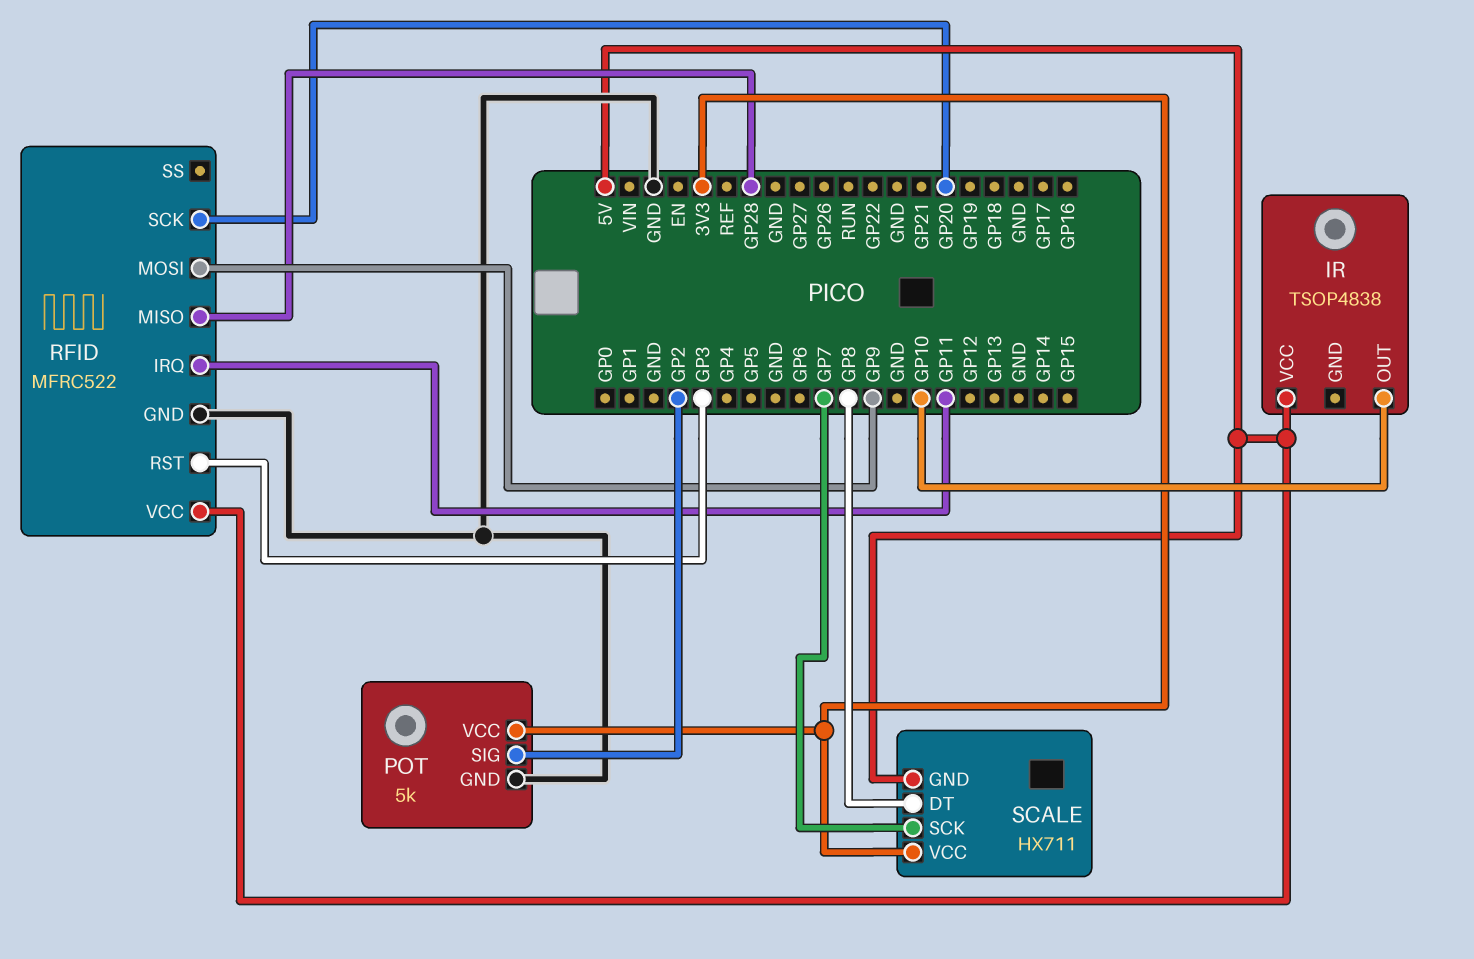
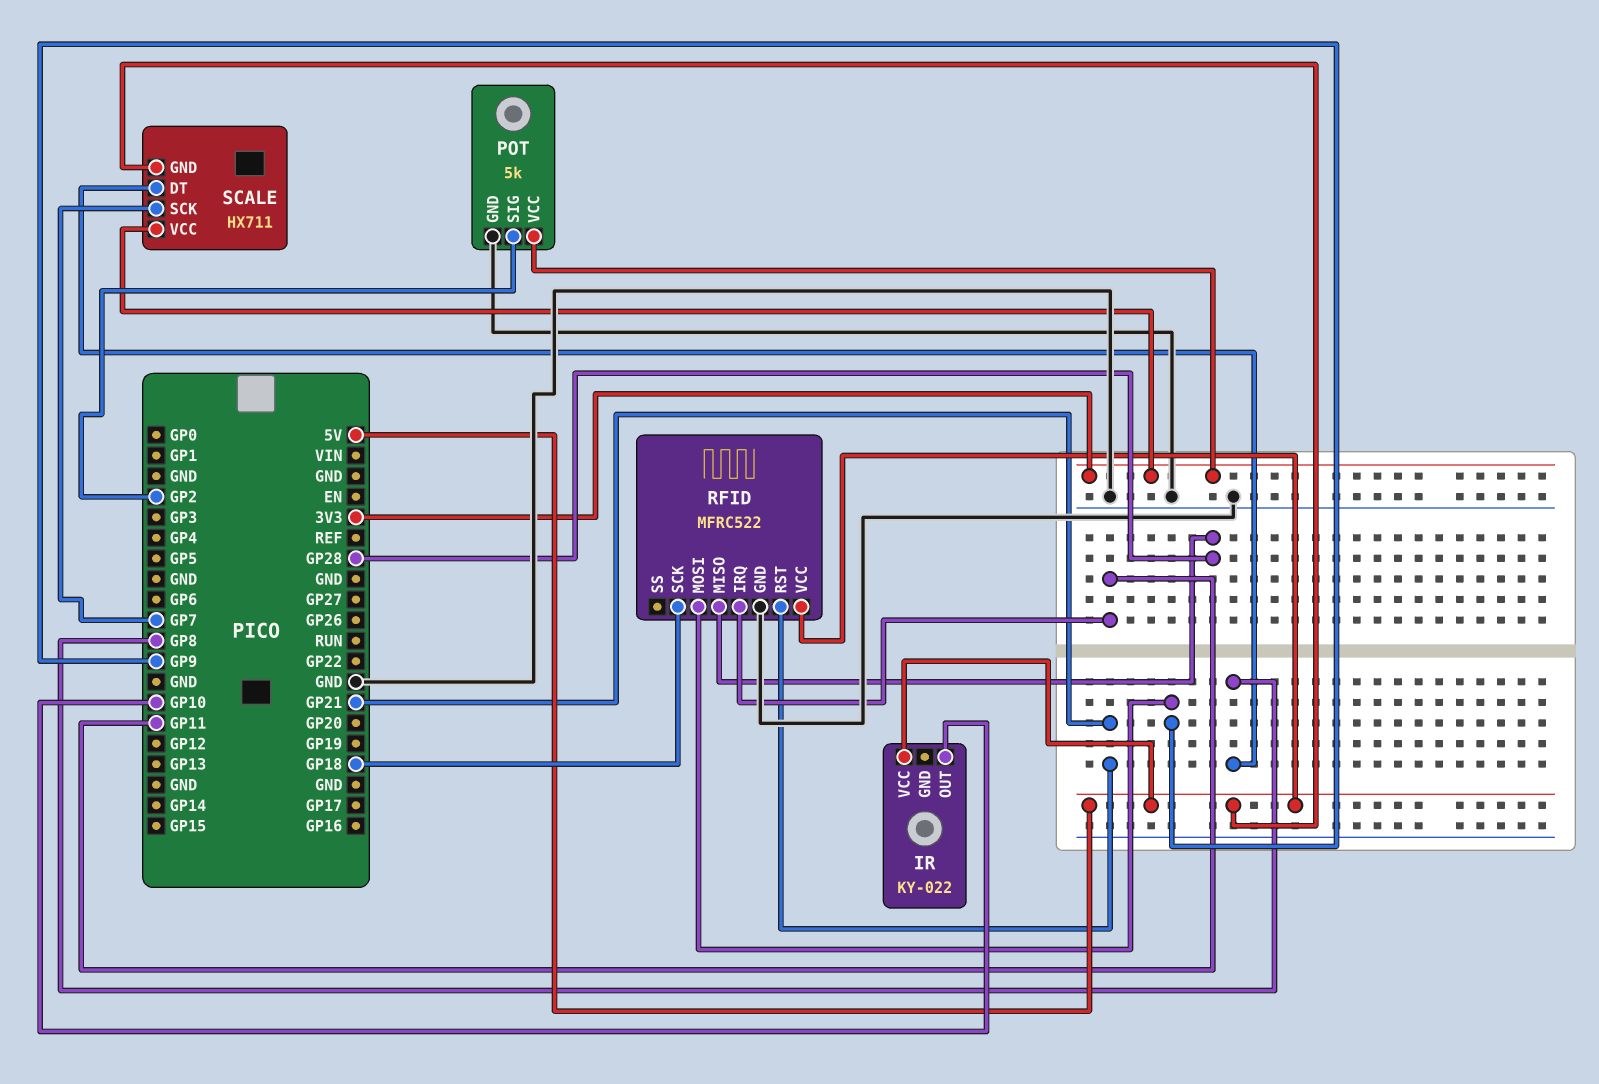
IR: TSOP4838 -> KY-022
RFID pin RST: GP3 -> GP21
RFID pin SCK: GP20 -> GP18

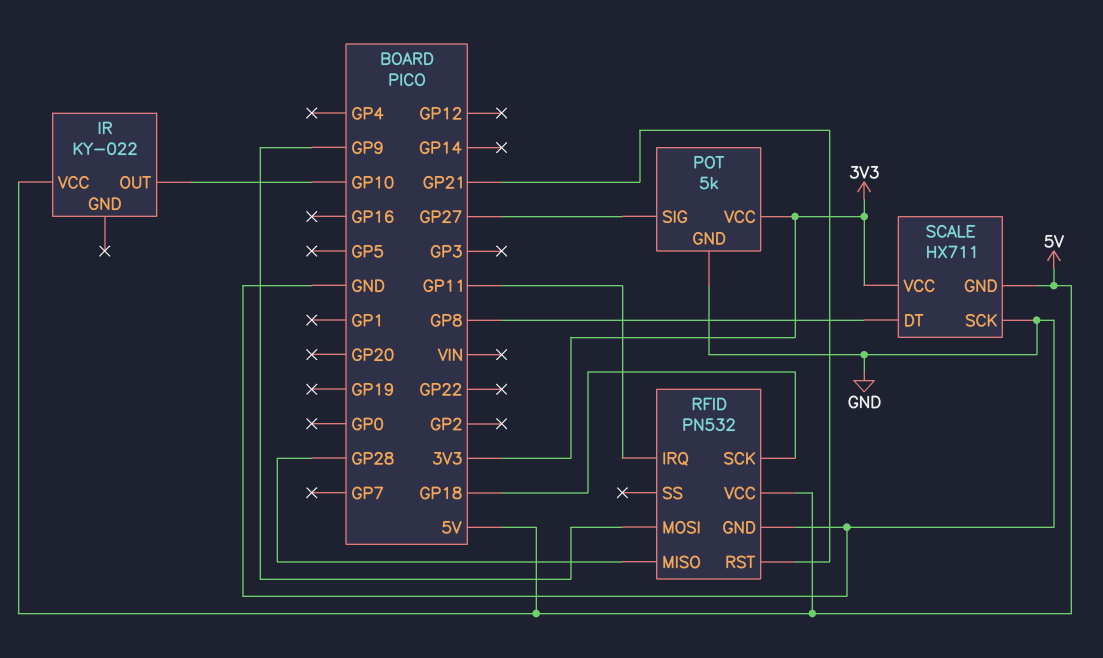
POT pin SIG: GP2 -> GP27
RFID: MFRC522 -> PN532
SCALE pin SCK: GP7 -> GND

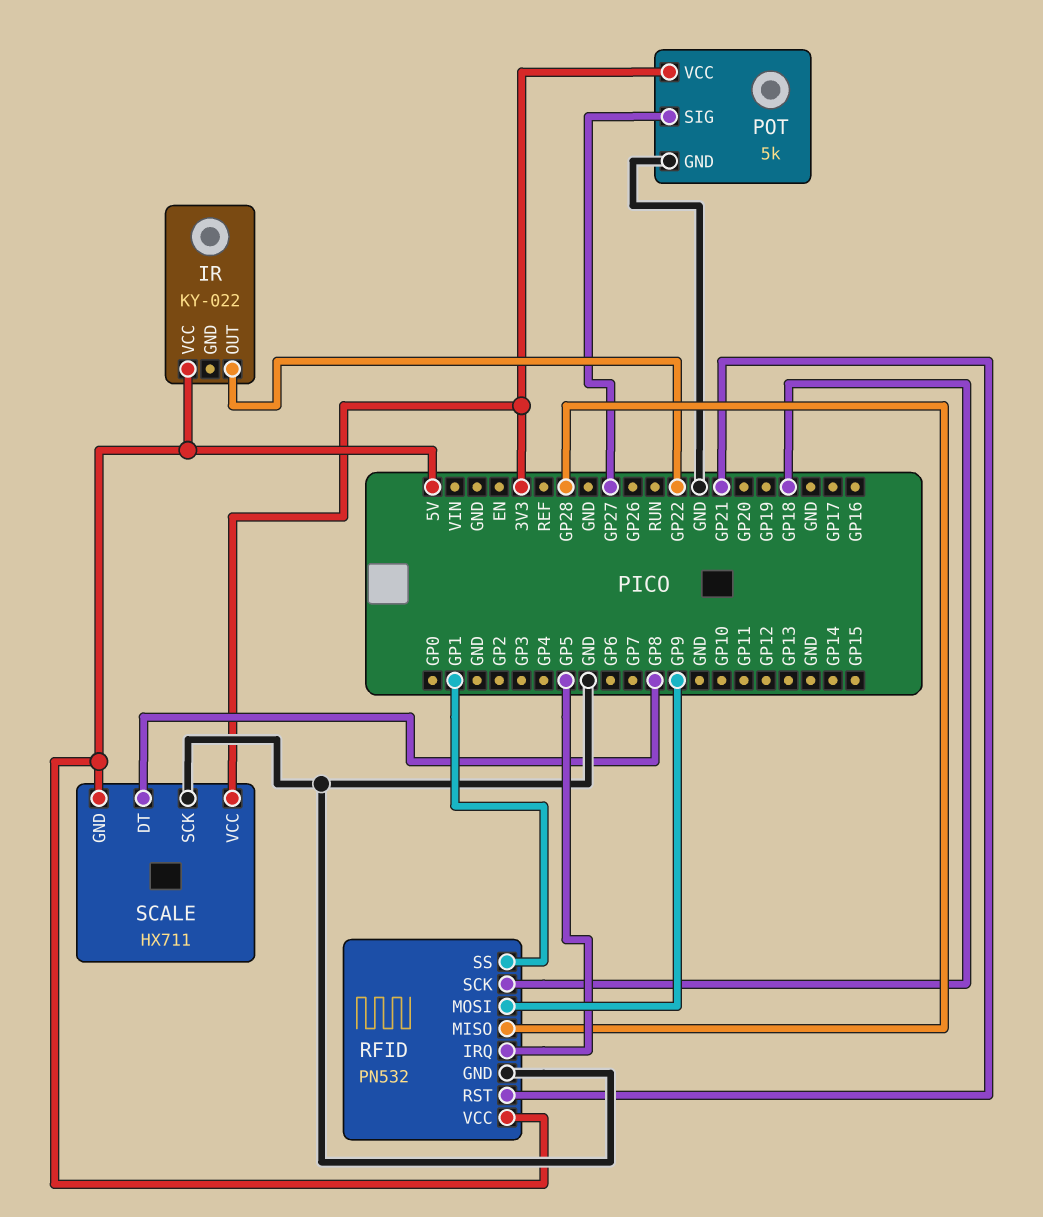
IR pin OUT: GP10 -> GP22
RFID pin IRQ: GP11 -> GP5
RFID pin SS: none -> GP1

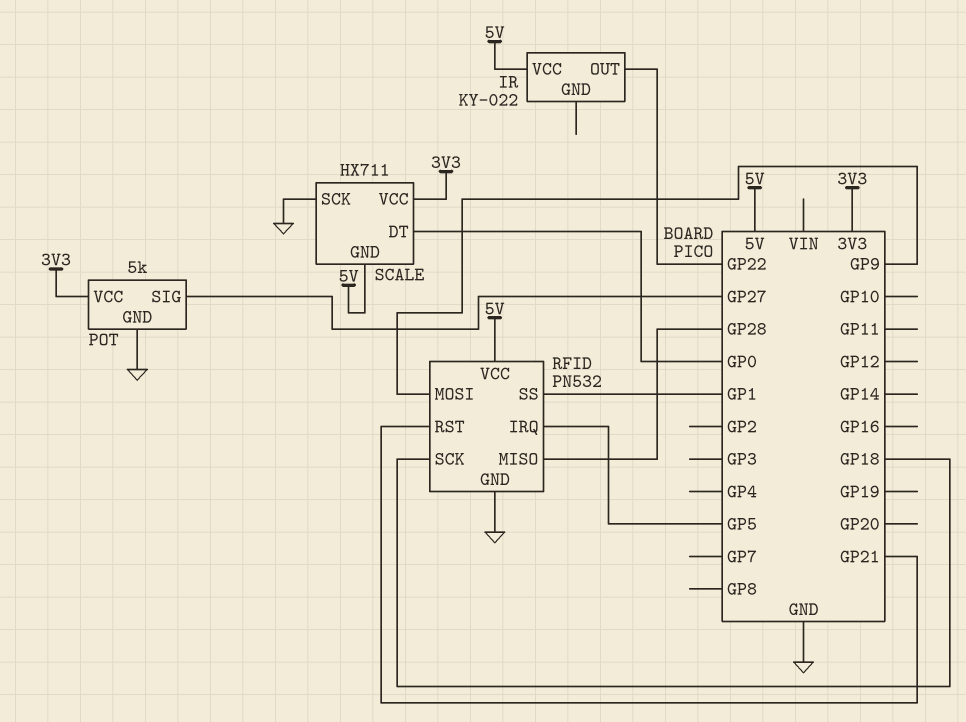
SCALE pin DT: GP8 -> GP0

